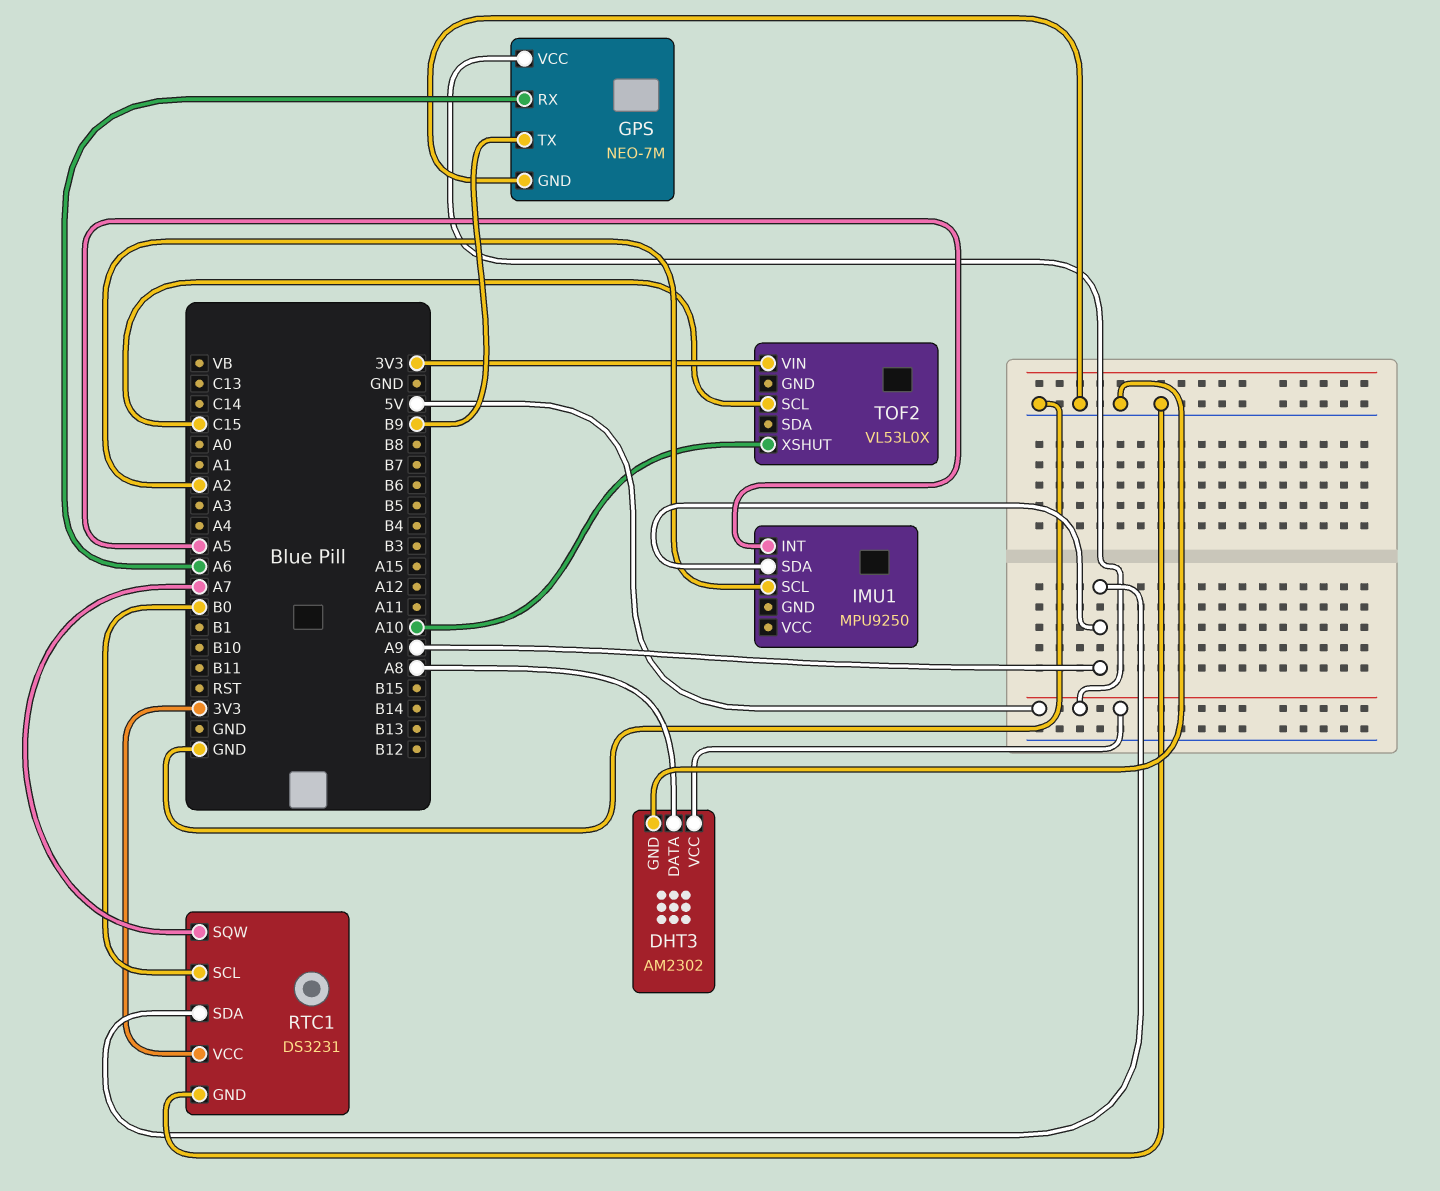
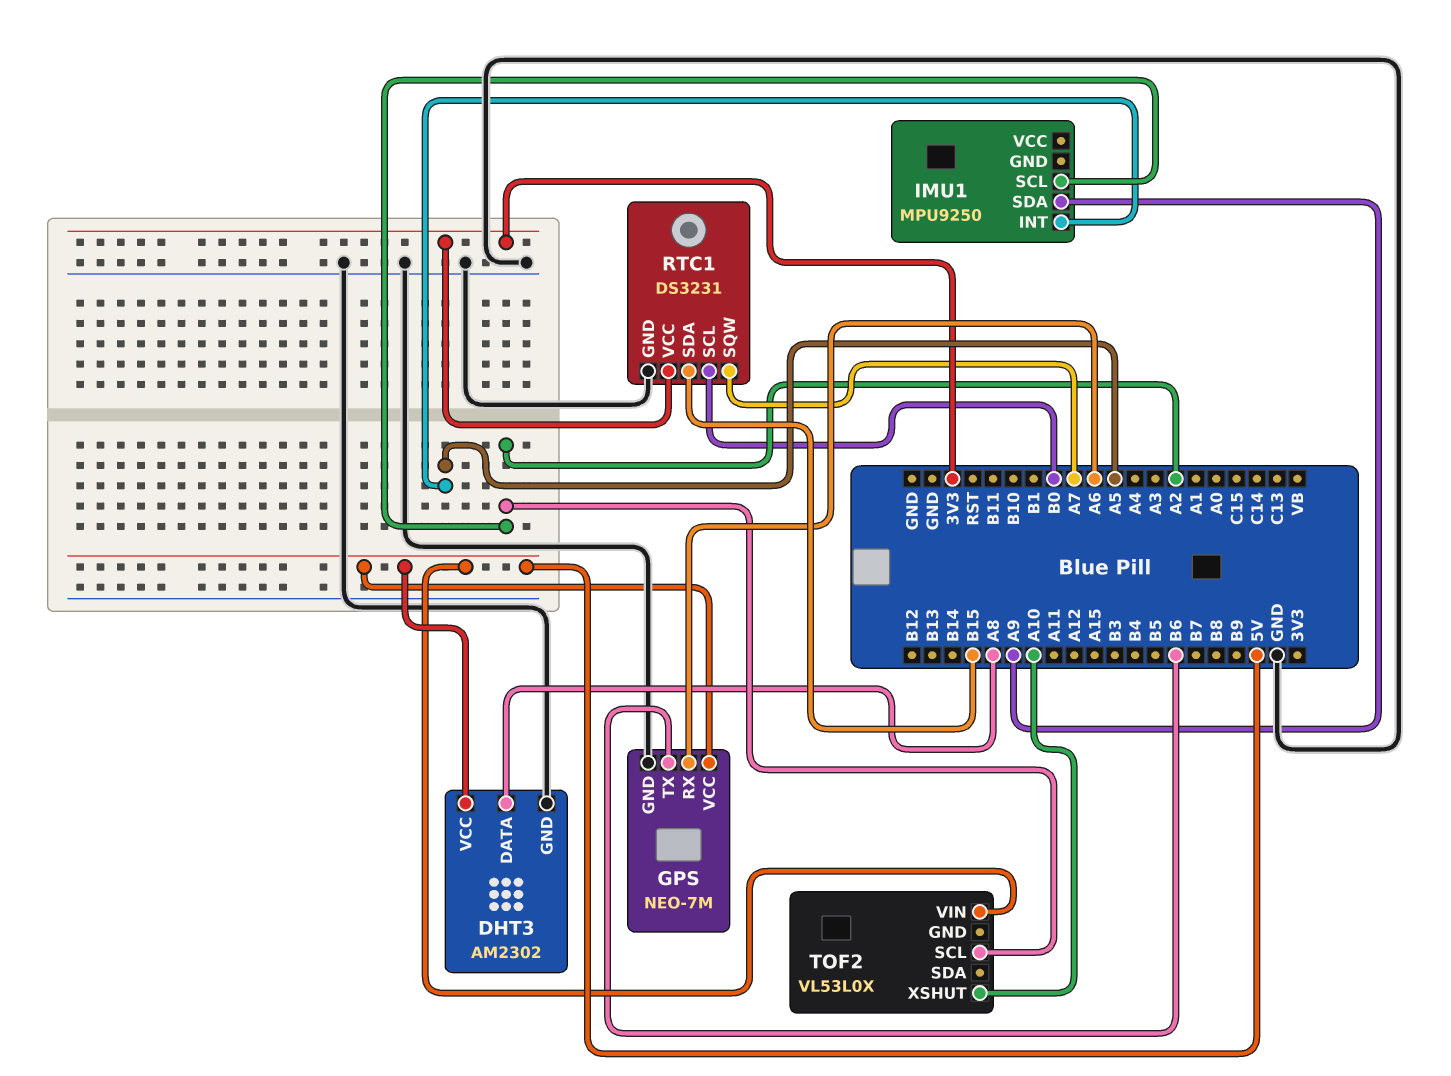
GPS pin TX: B9 -> B6
RTC1 pin SDA: A9 -> B15
TOF2 pin SCL: C15 -> A2
TOF2 pin VIN: 3V3 -> 5V

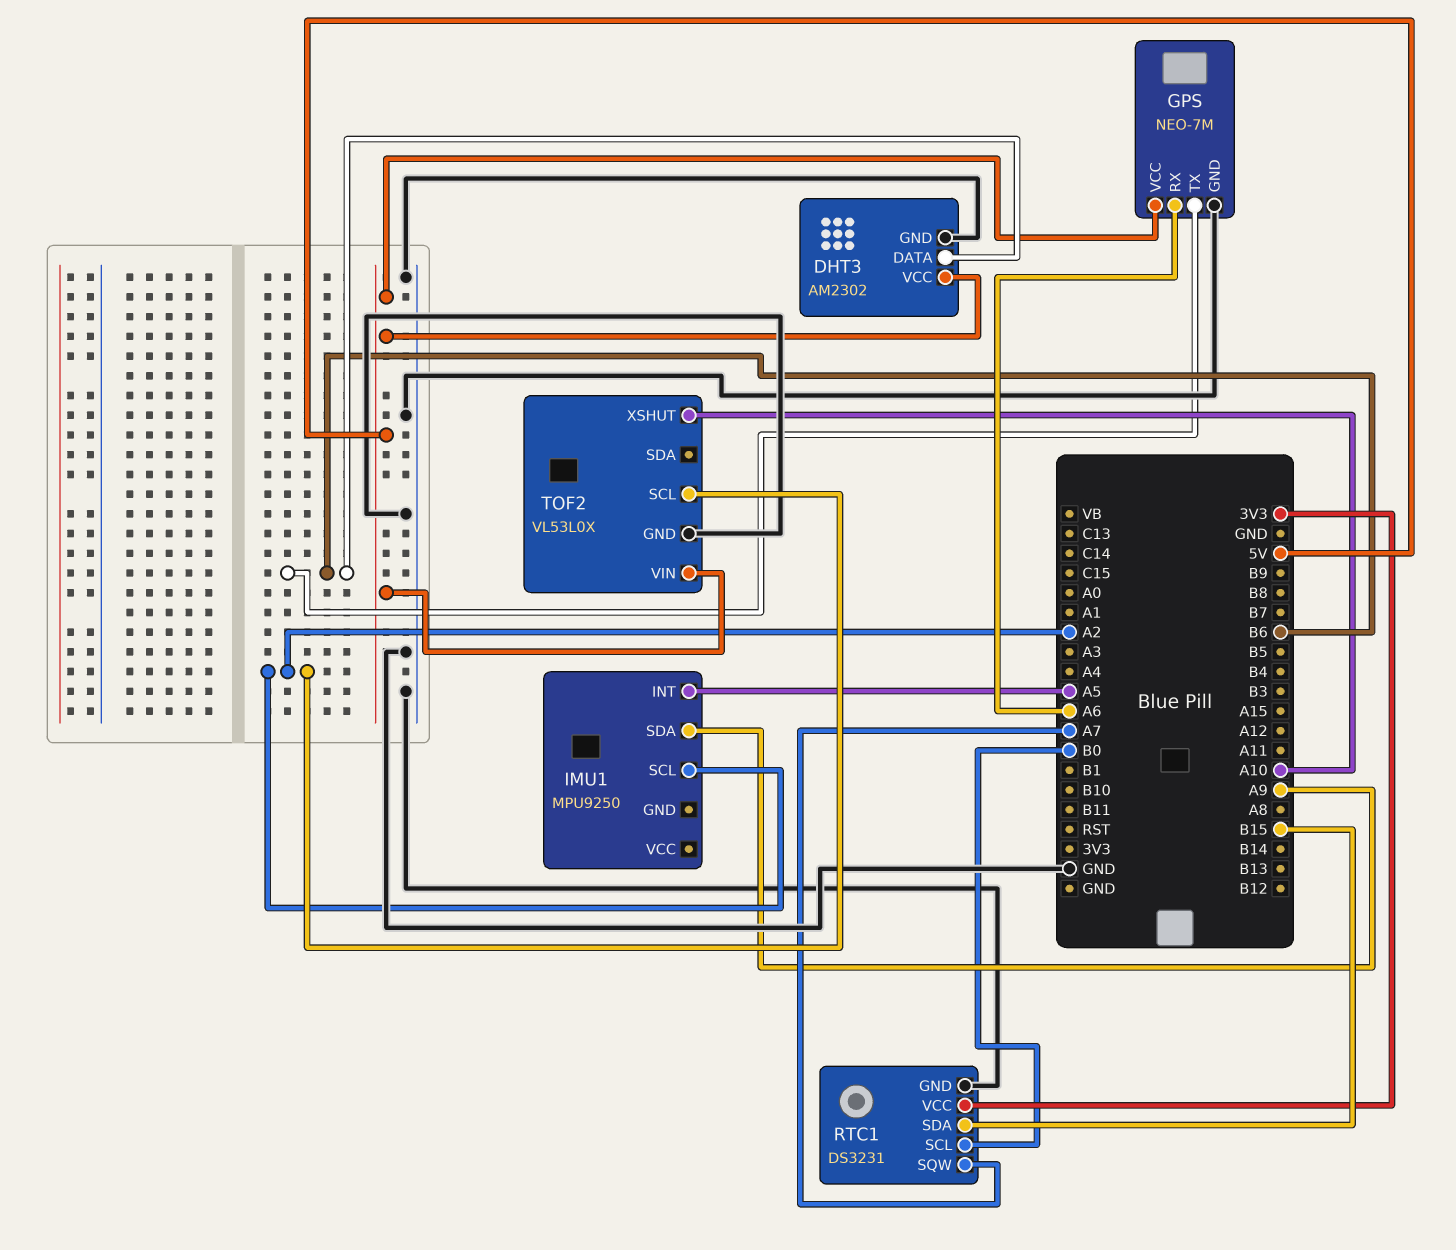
DHT3 pin DATA: A8 -> B6
TOF2 pin GND: none -> GND

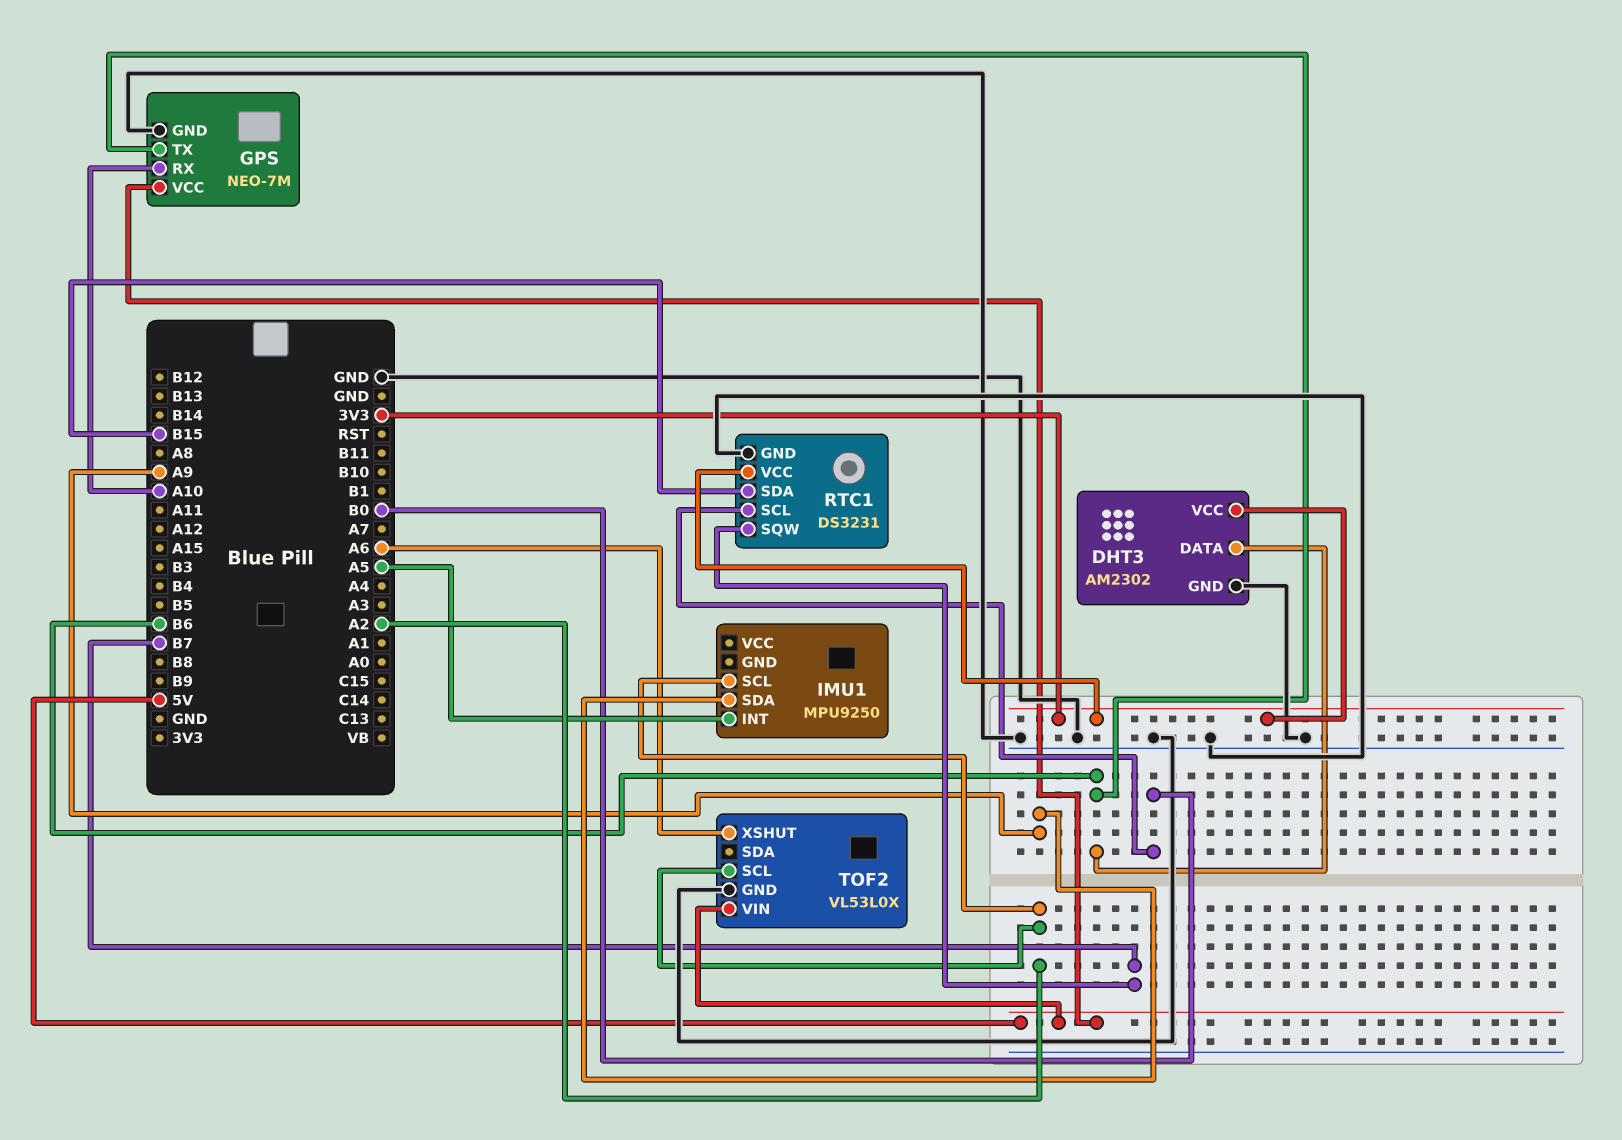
DHT3 pin VCC: 5V -> 3V3
GPS pin RX: A6 -> A10
RTC1 pin SQW: A7 -> B7
TOF2 pin XSHUT: A10 -> A6

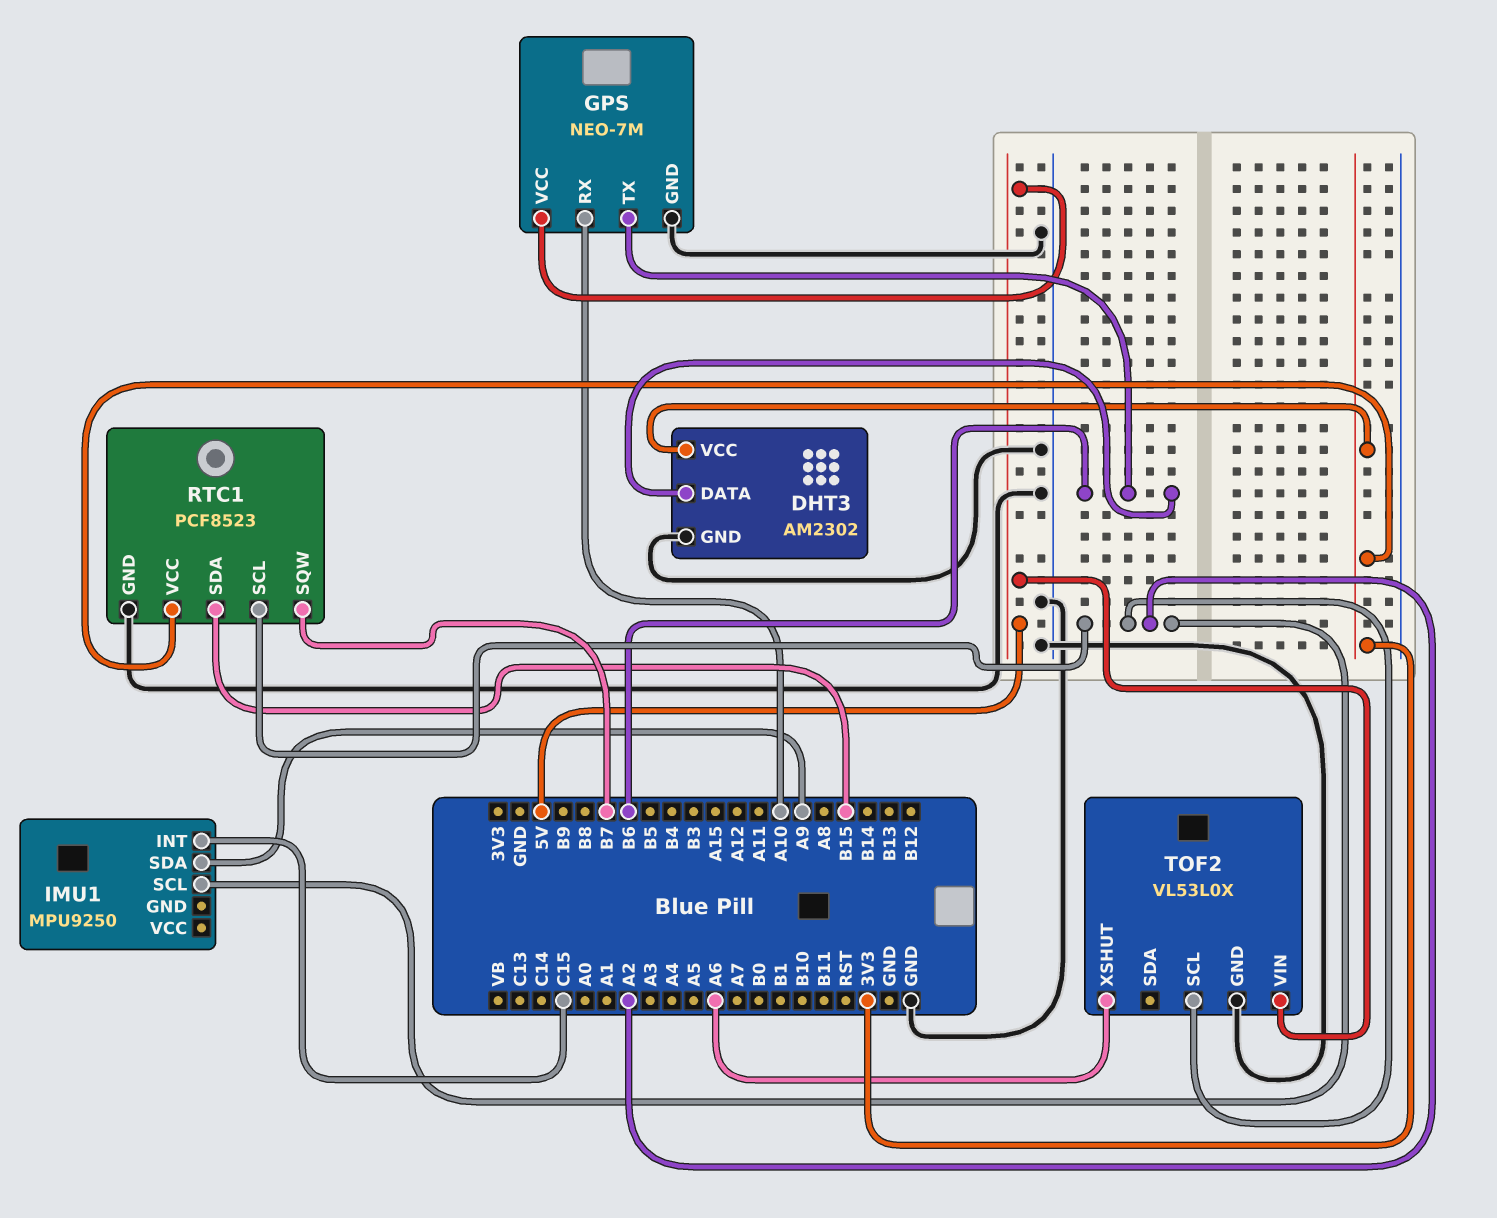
IMU1 pin INT: A5 -> C15
RTC1: DS3231 -> PCF8523
RTC1 pin SCL: B0 -> A2

